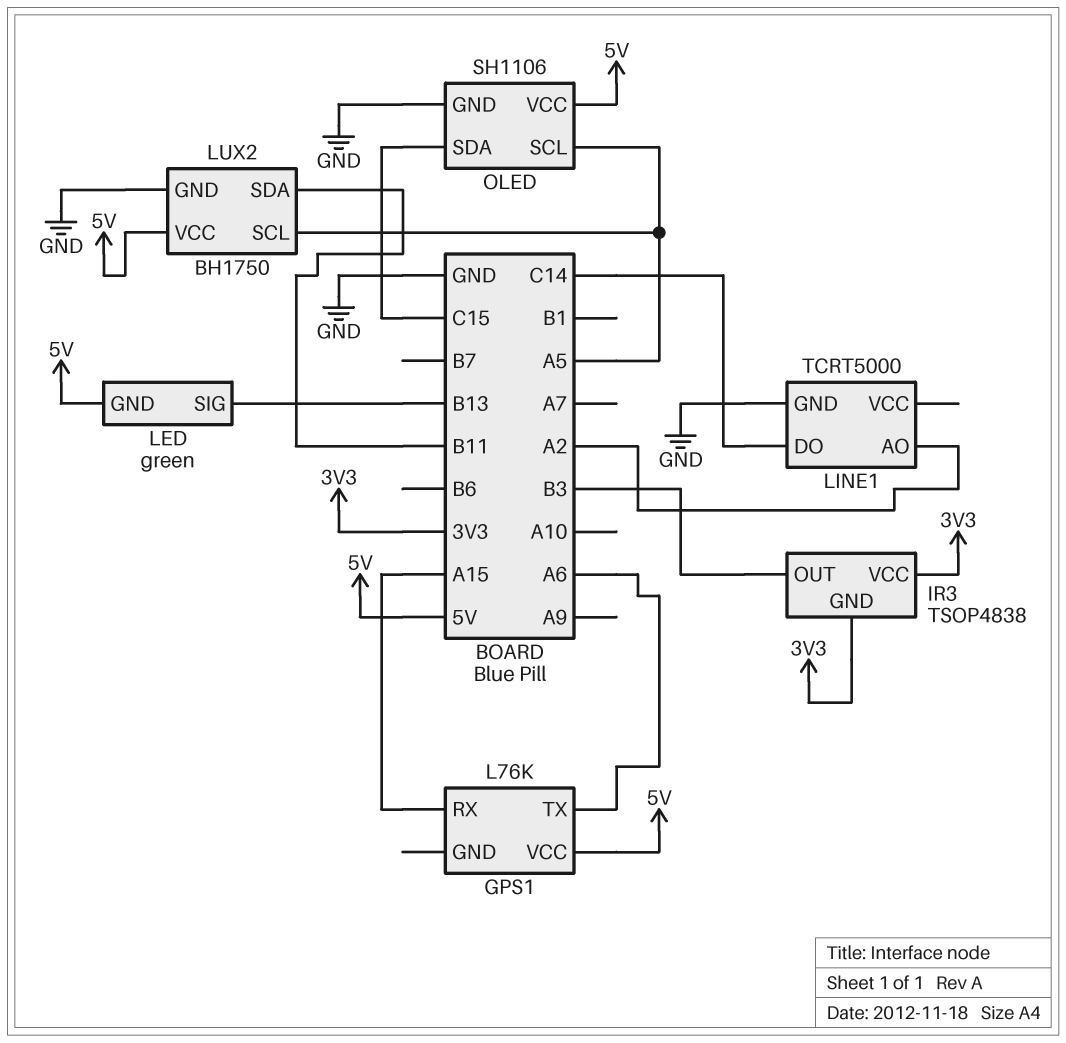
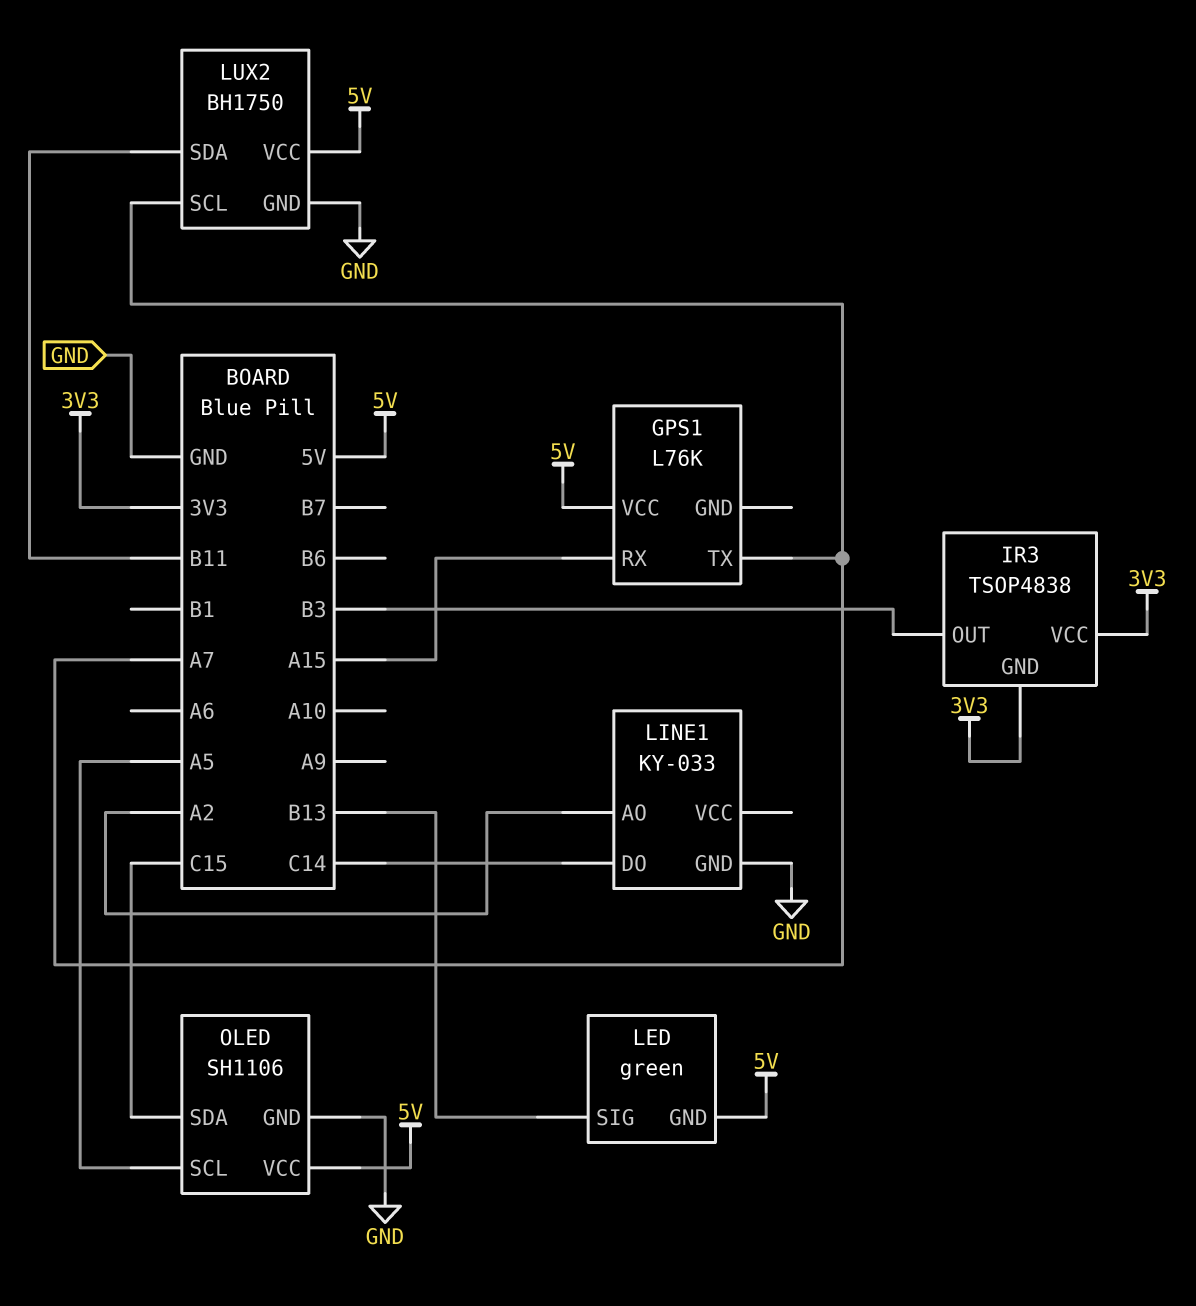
GPS1 pin TX: A6 -> A7
LINE1: TCRT5000 -> KY-033
LUX2 pin SCL: A5 -> A7

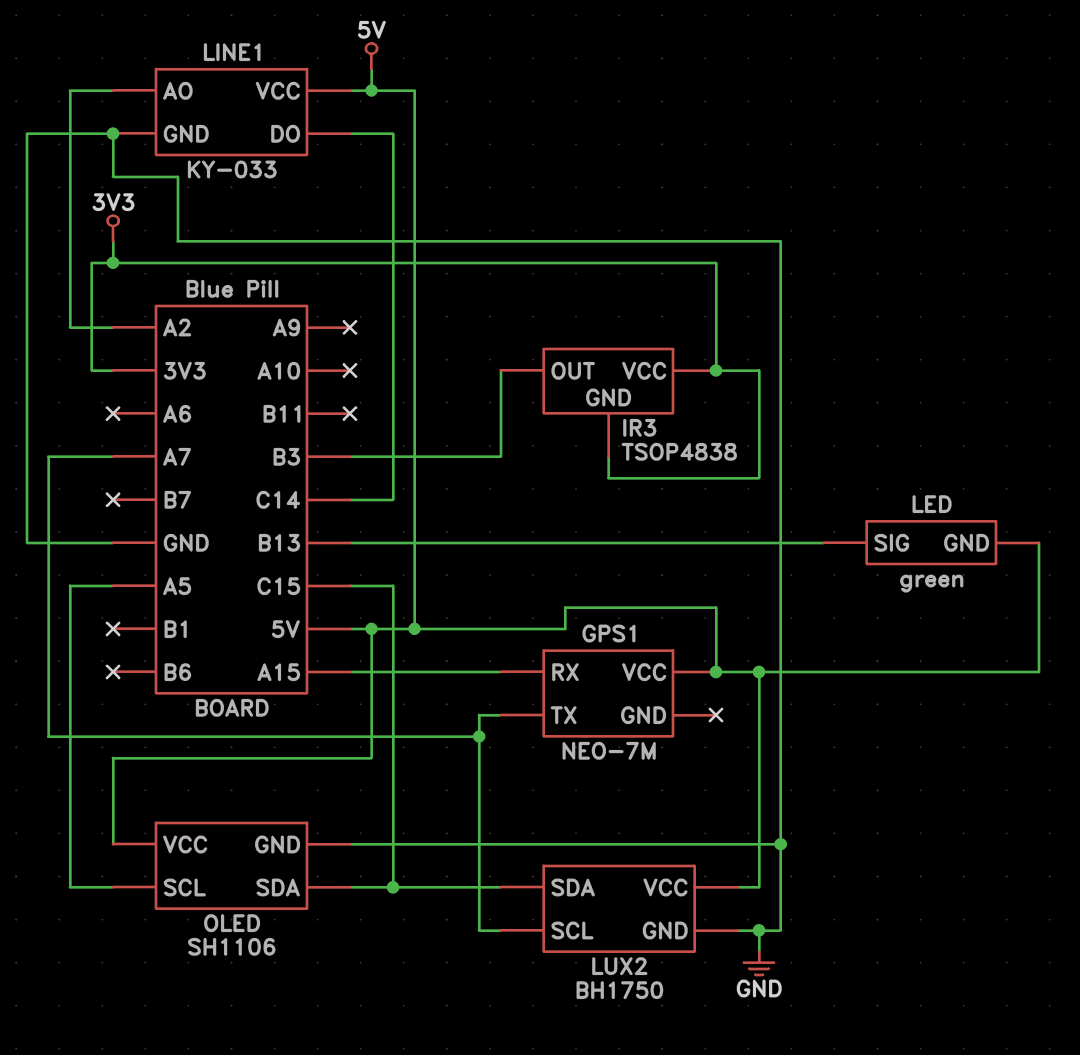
GPS1: L76K -> NEO-7M
LINE1 pin VCC: none -> 5V
LUX2 pin SDA: B11 -> C15

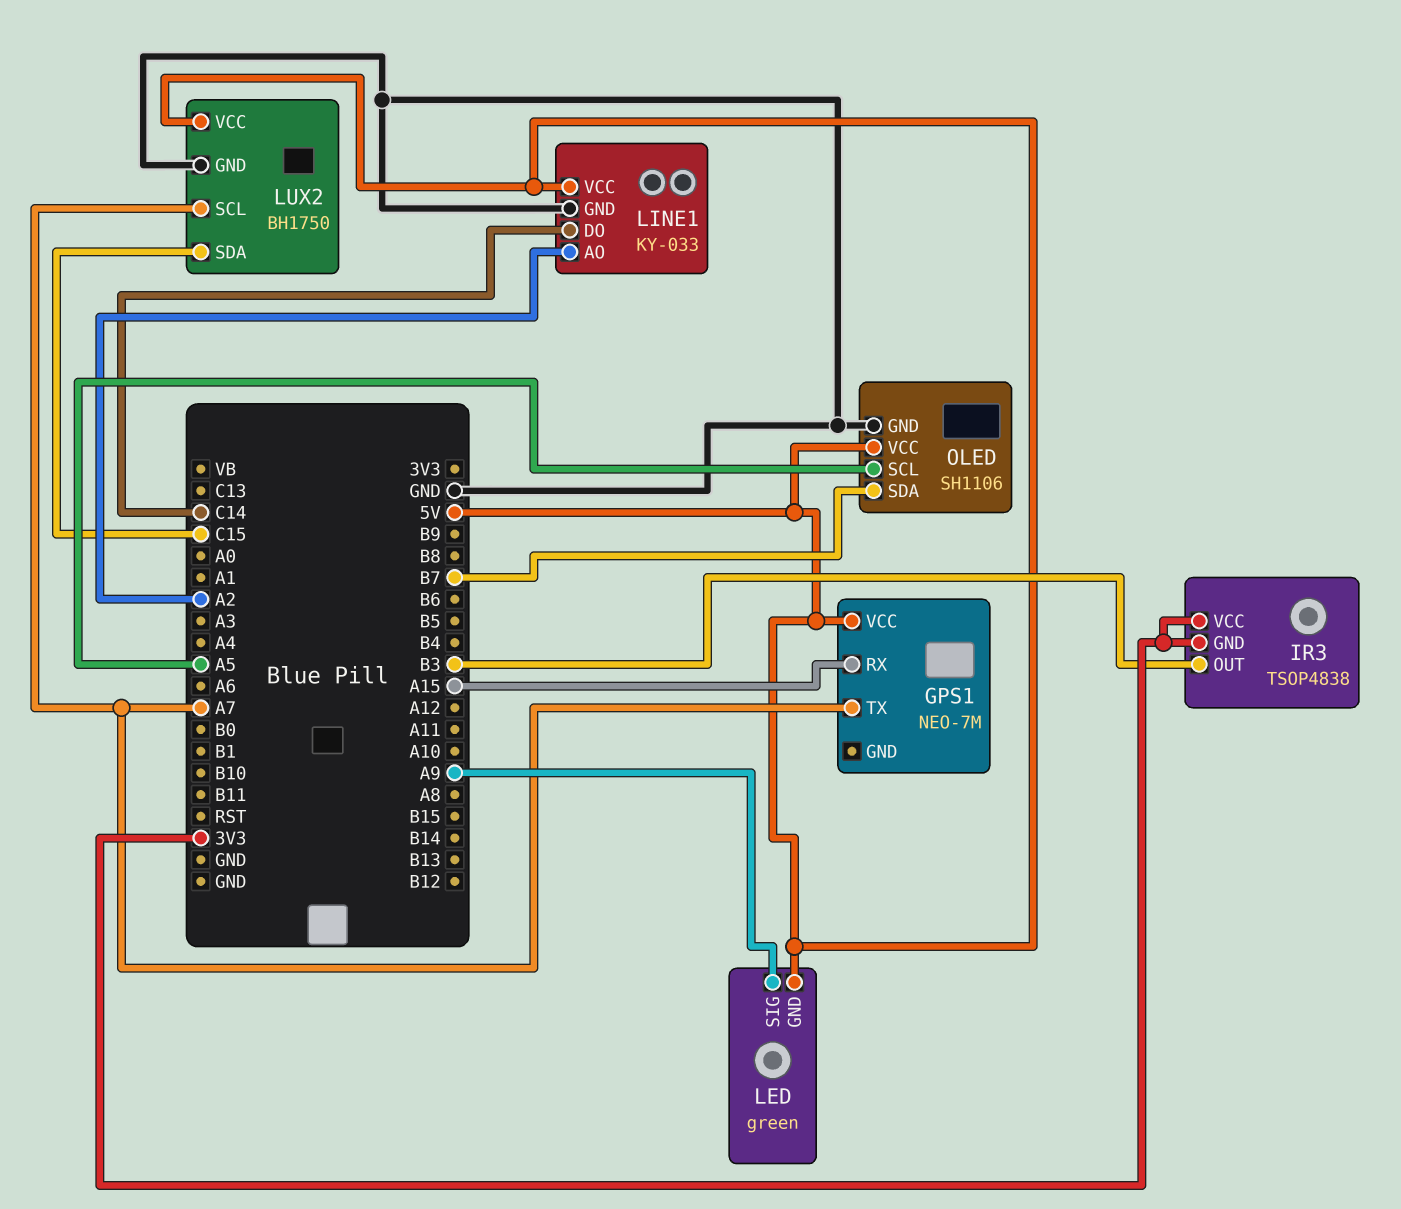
LED pin SIG: B13 -> A9
OLED pin SDA: C15 -> B7

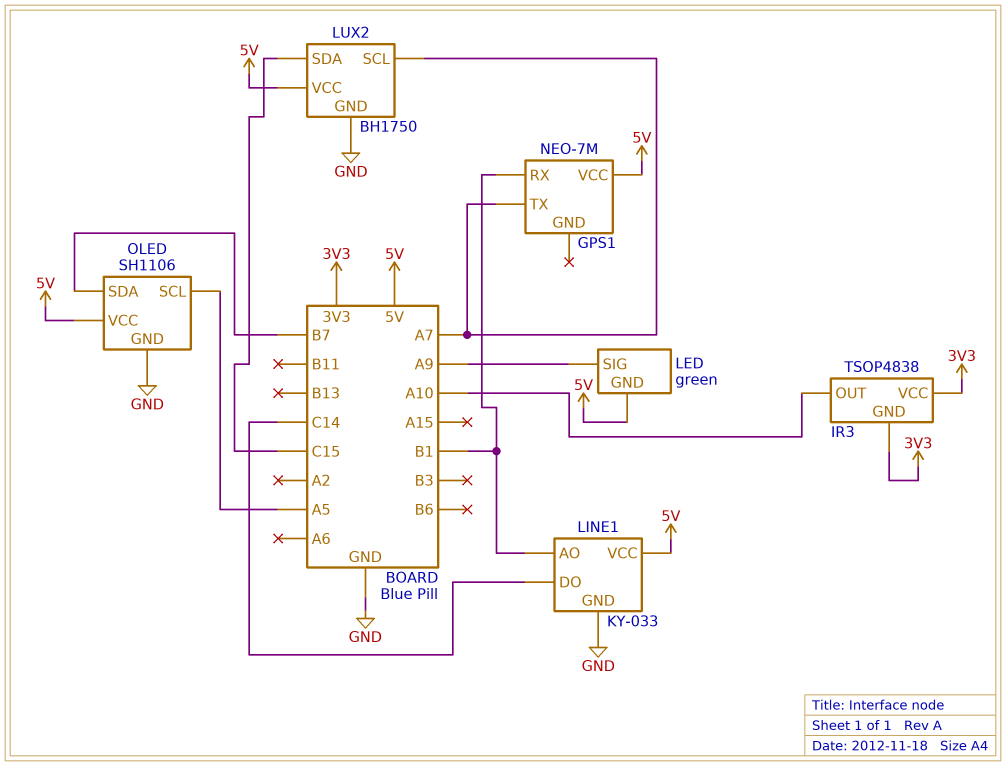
GPS1 pin RX: A15 -> B1
IR3 pin OUT: B3 -> A10
LINE1 pin AO: A2 -> B1

